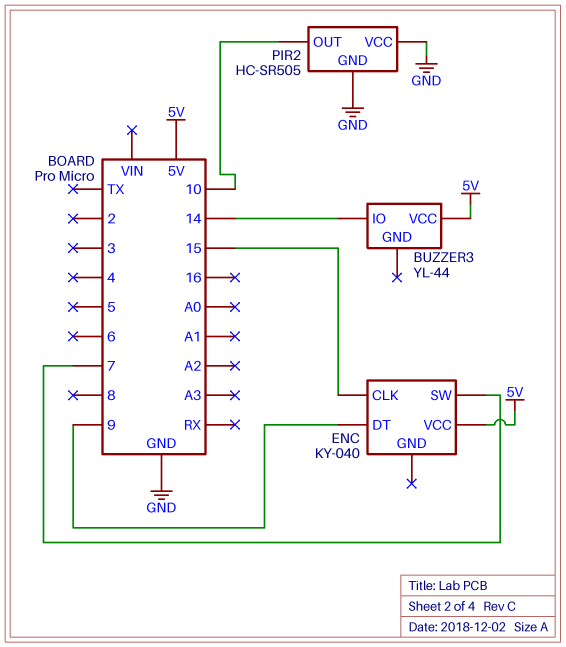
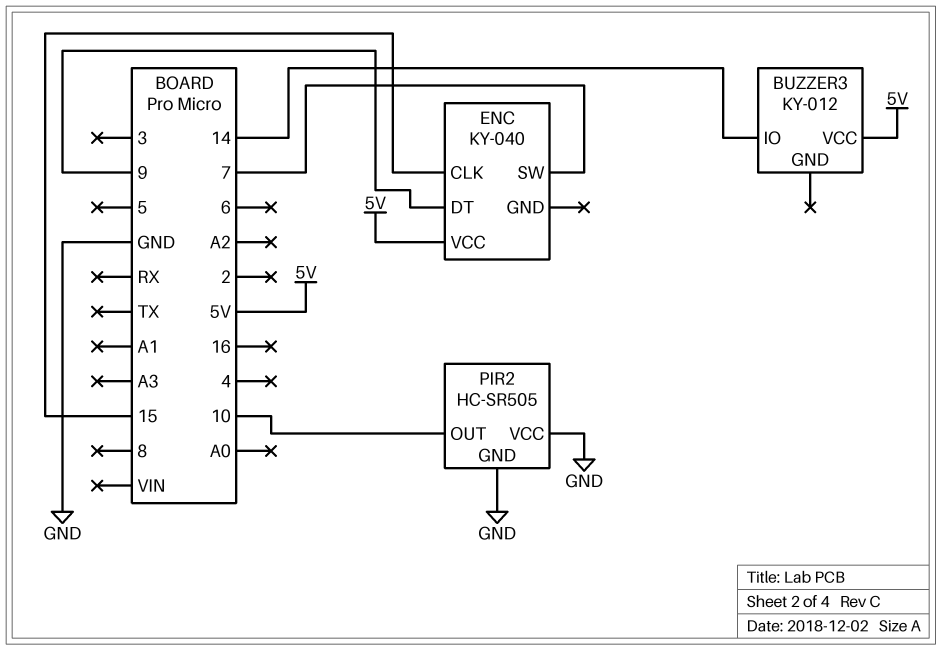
BUZZER3: YL-44 -> KY-012

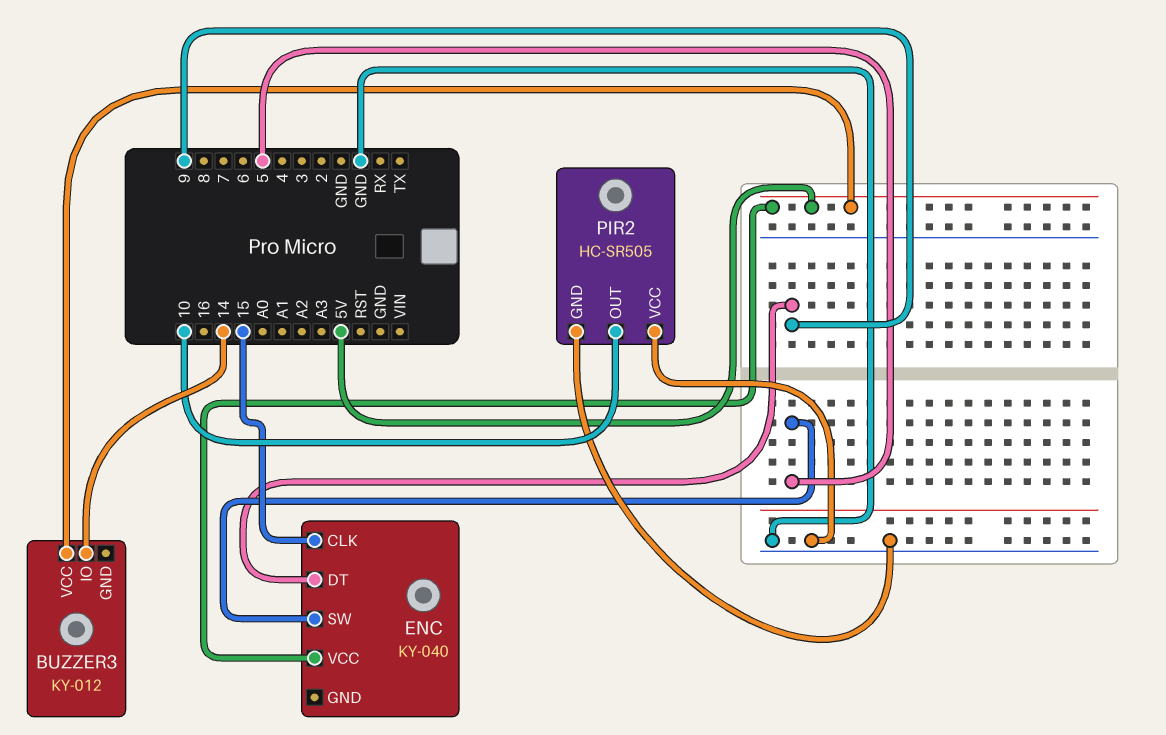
ENC pin SW: 7 -> 5

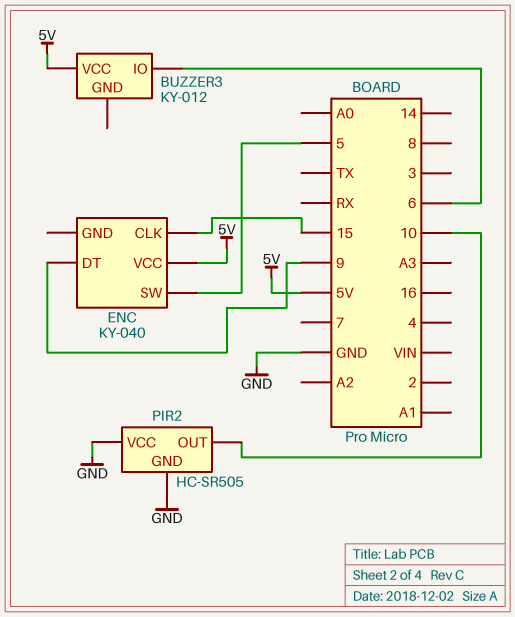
BUZZER3 pin IO: 14 -> 6

